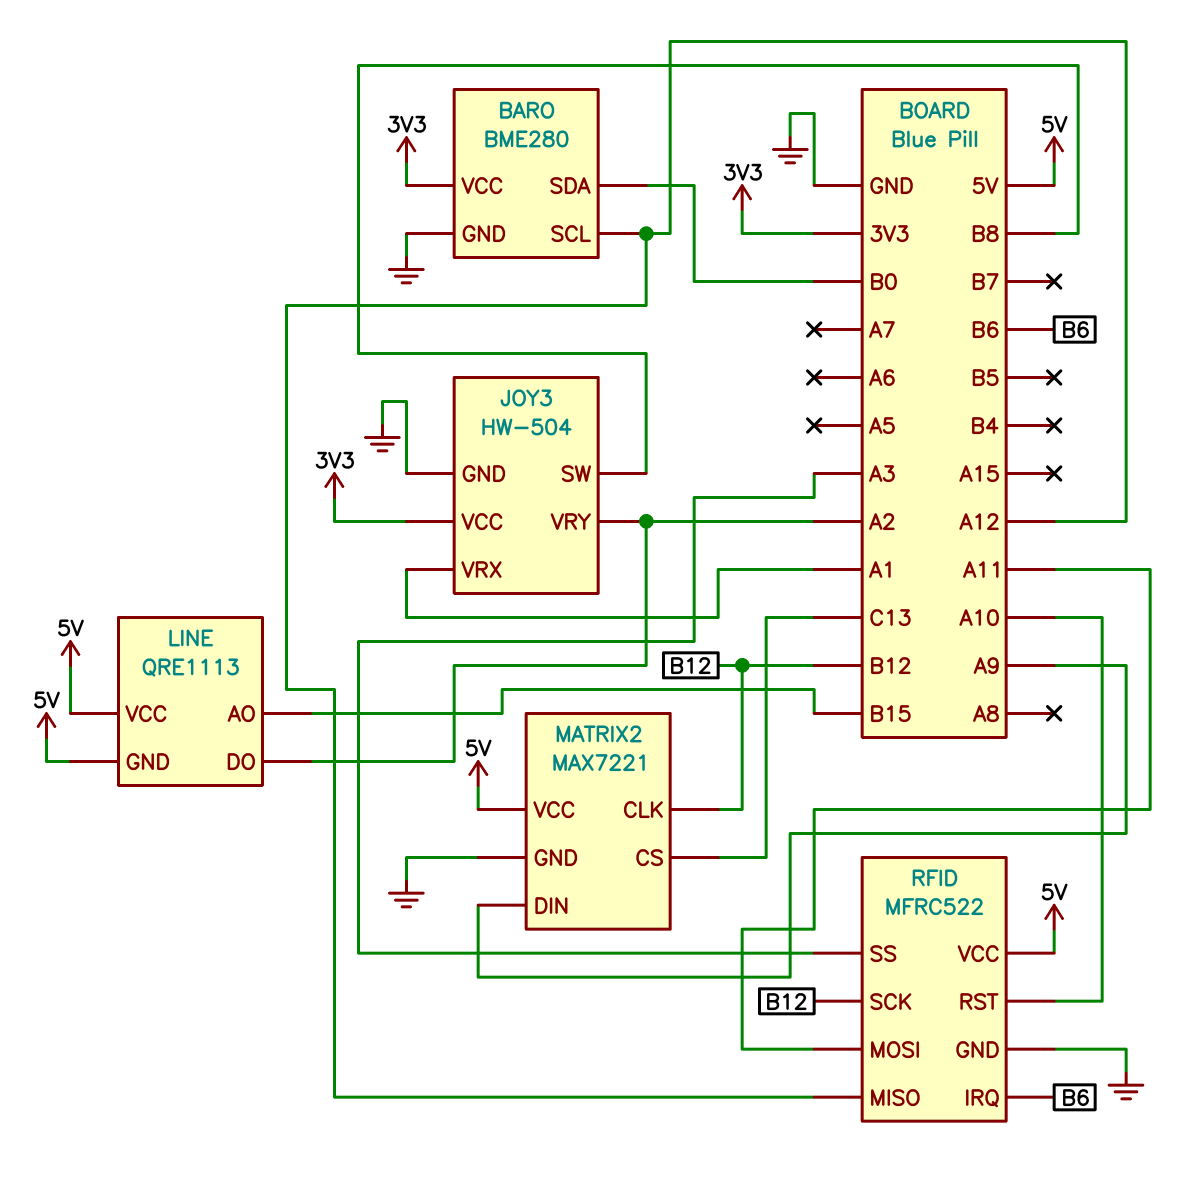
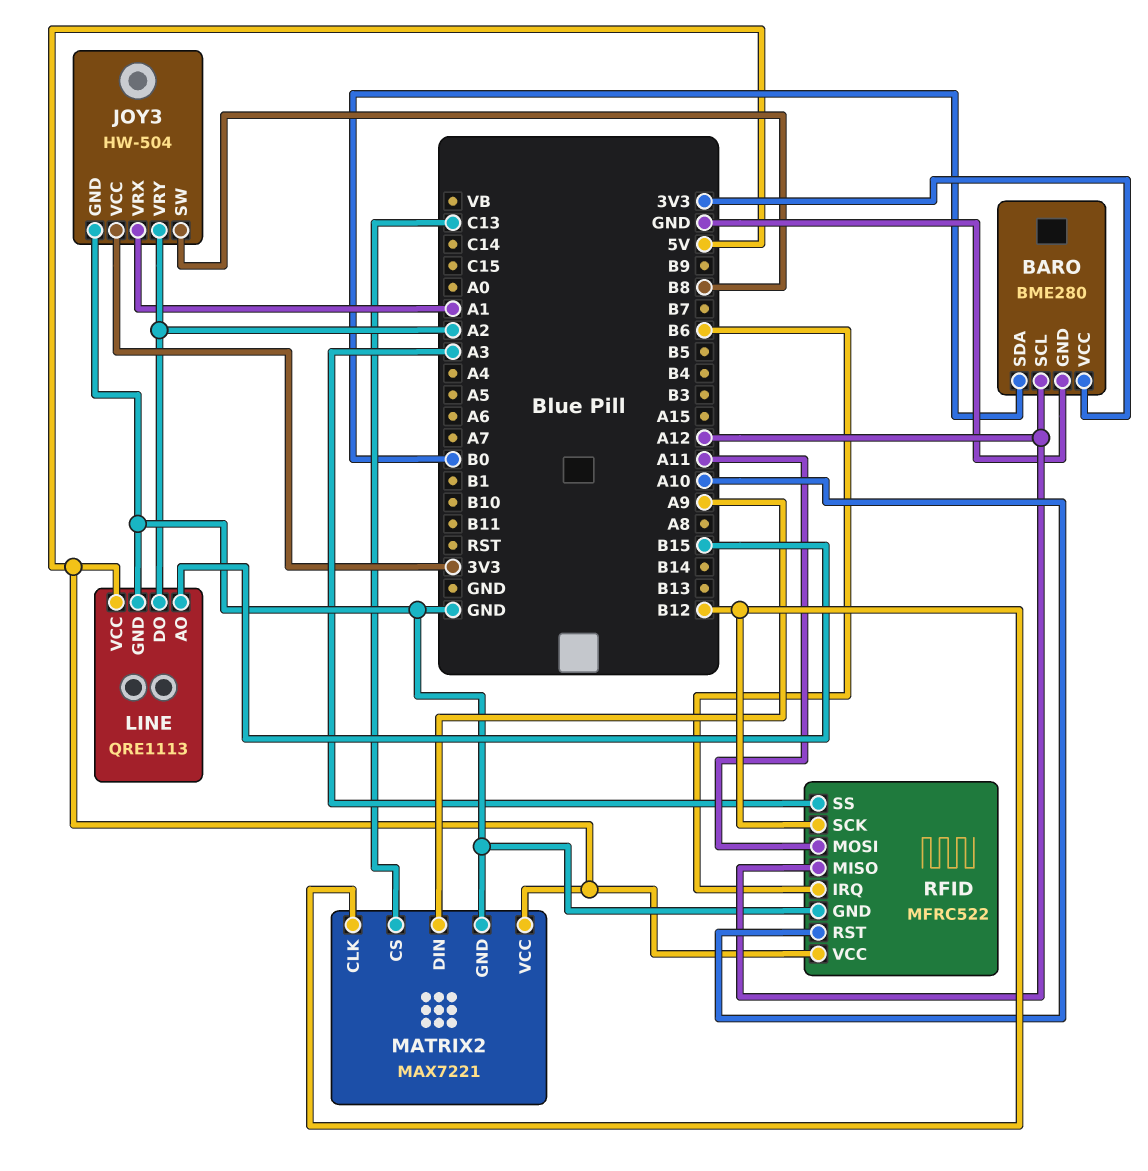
LINE pin GND: 5V -> GND

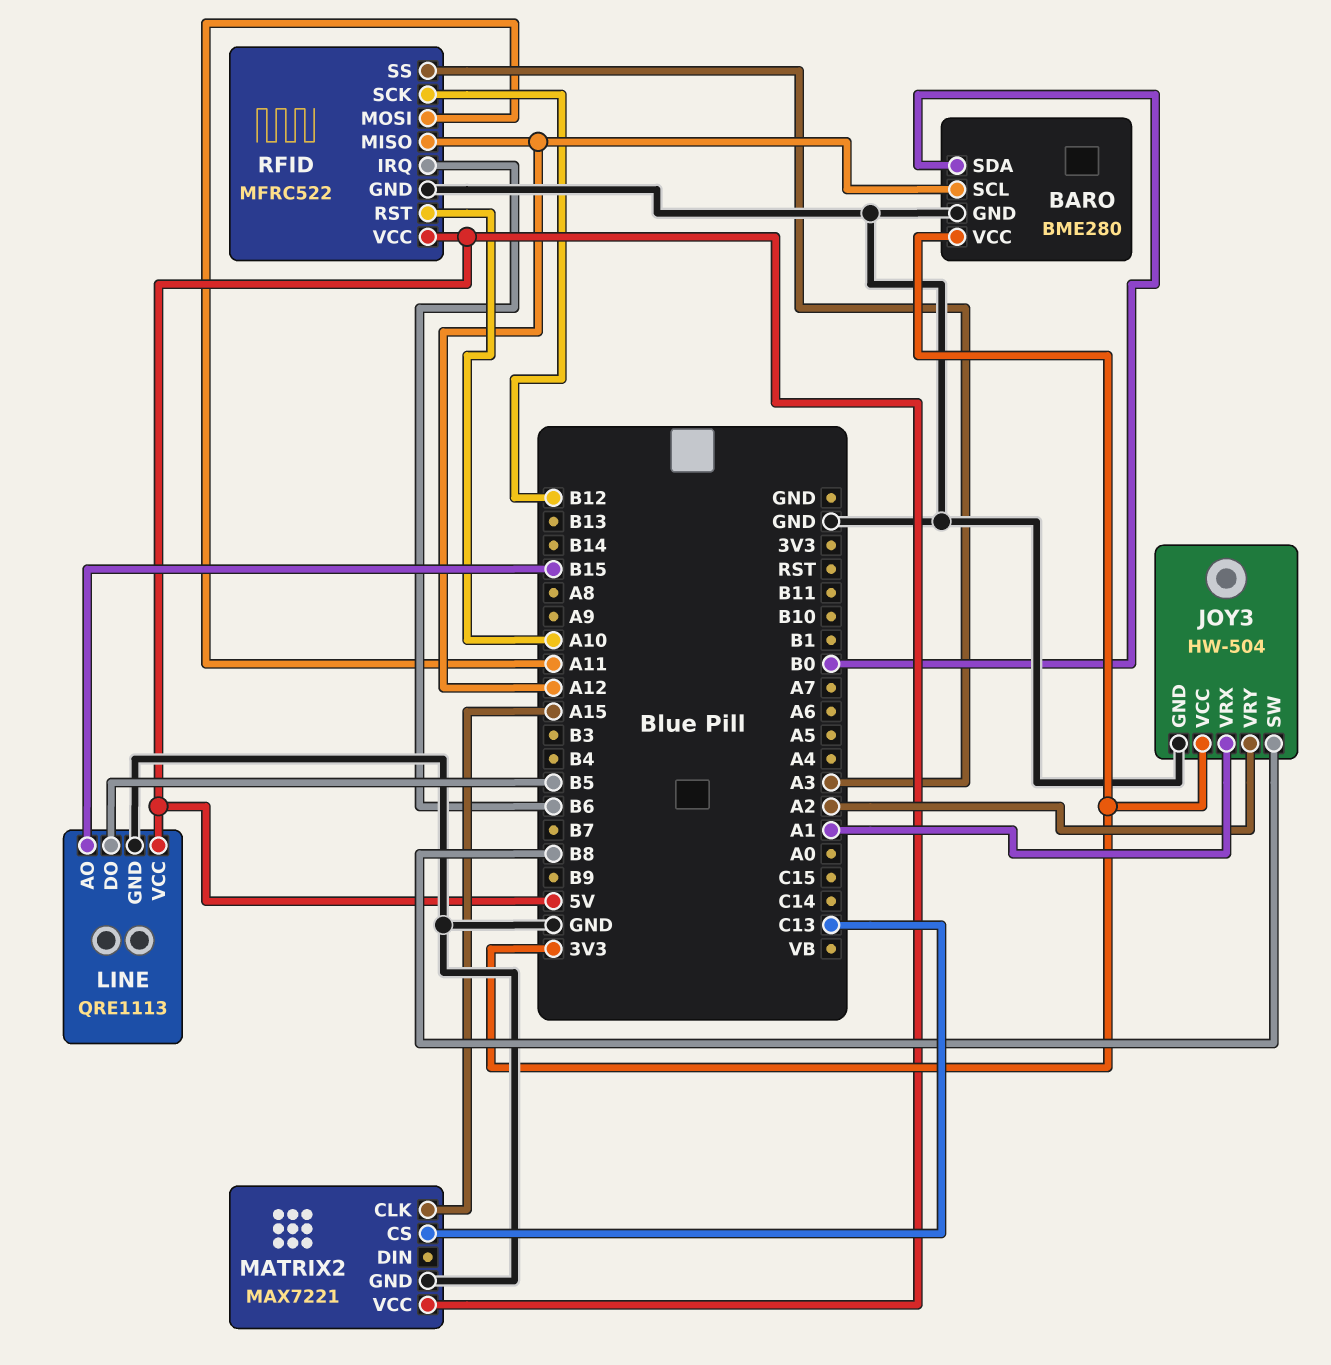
LINE pin DO: A2 -> B5
MATRIX2 pin CLK: B12 -> A15
MATRIX2 pin DIN: A9 -> none

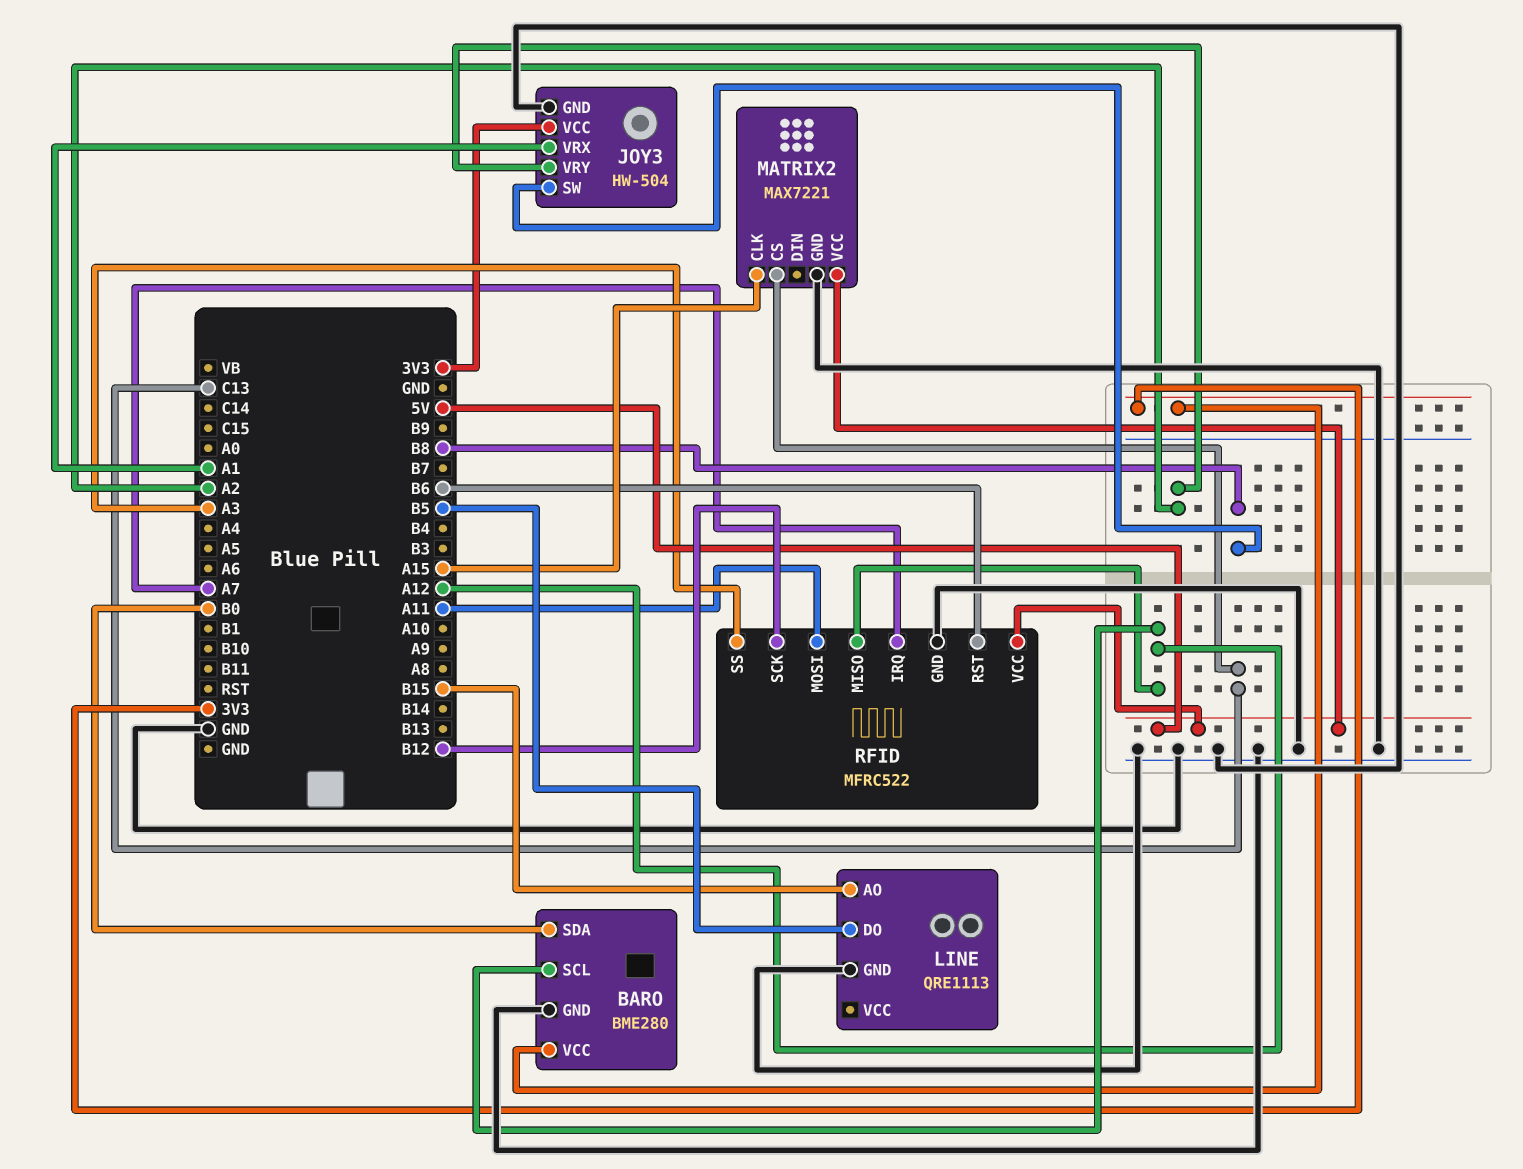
LINE pin VCC: 5V -> none
RFID pin IRQ: B6 -> A7
RFID pin RST: A10 -> B6

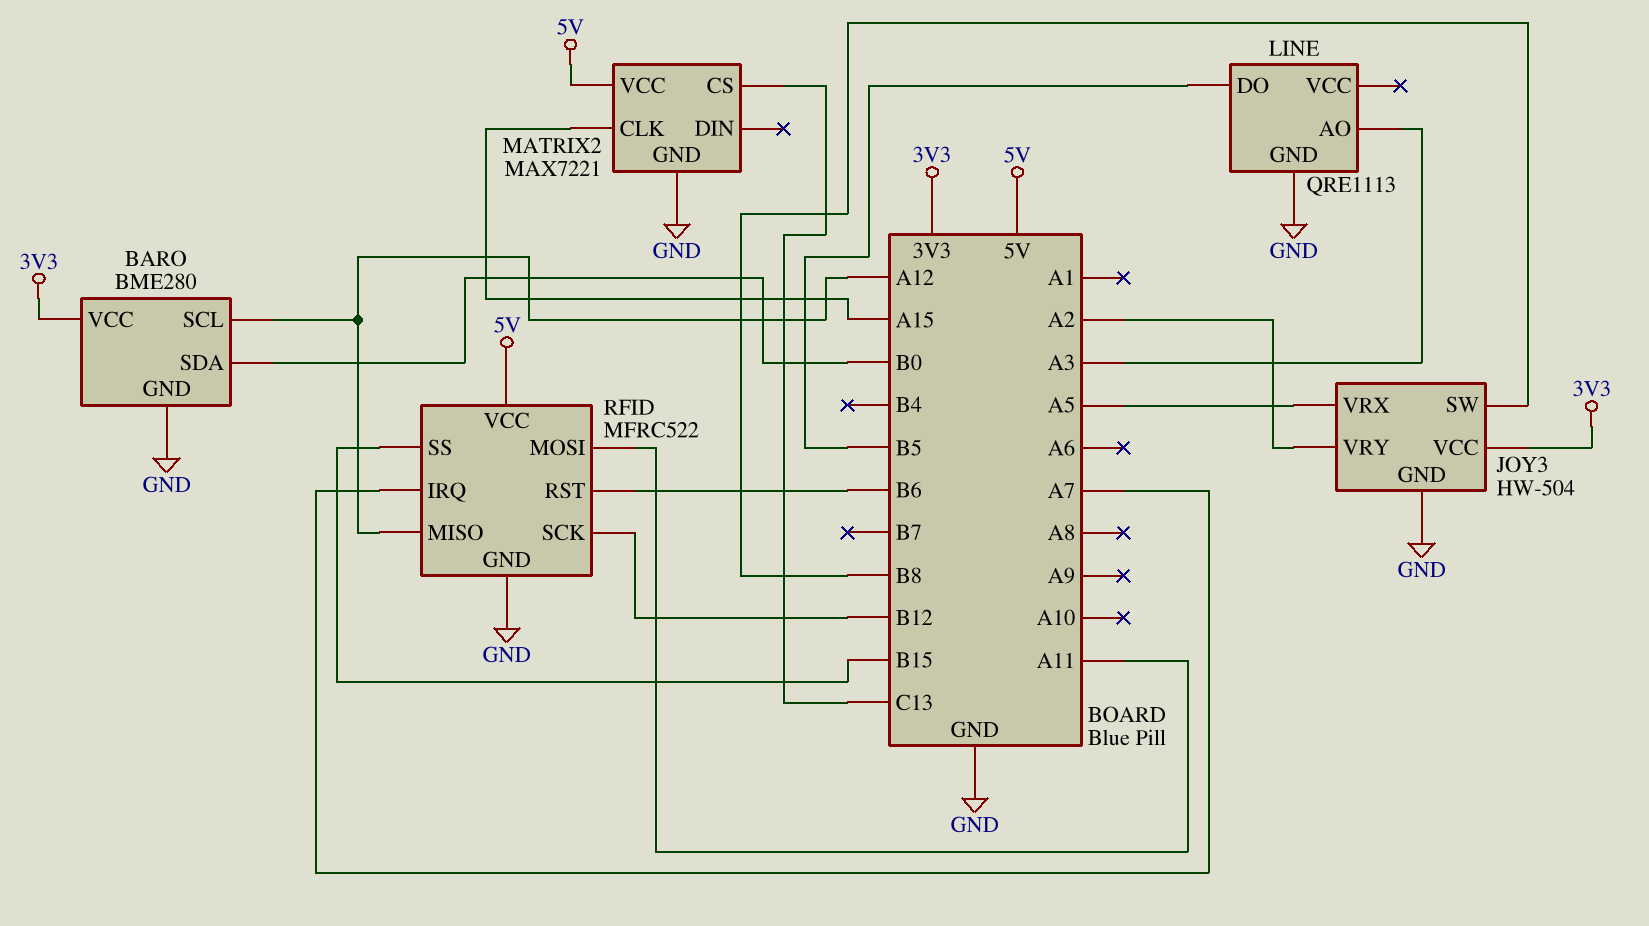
JOY3 pin VRX: A1 -> A5
LINE pin AO: B15 -> A3
RFID pin SS: A3 -> B15

